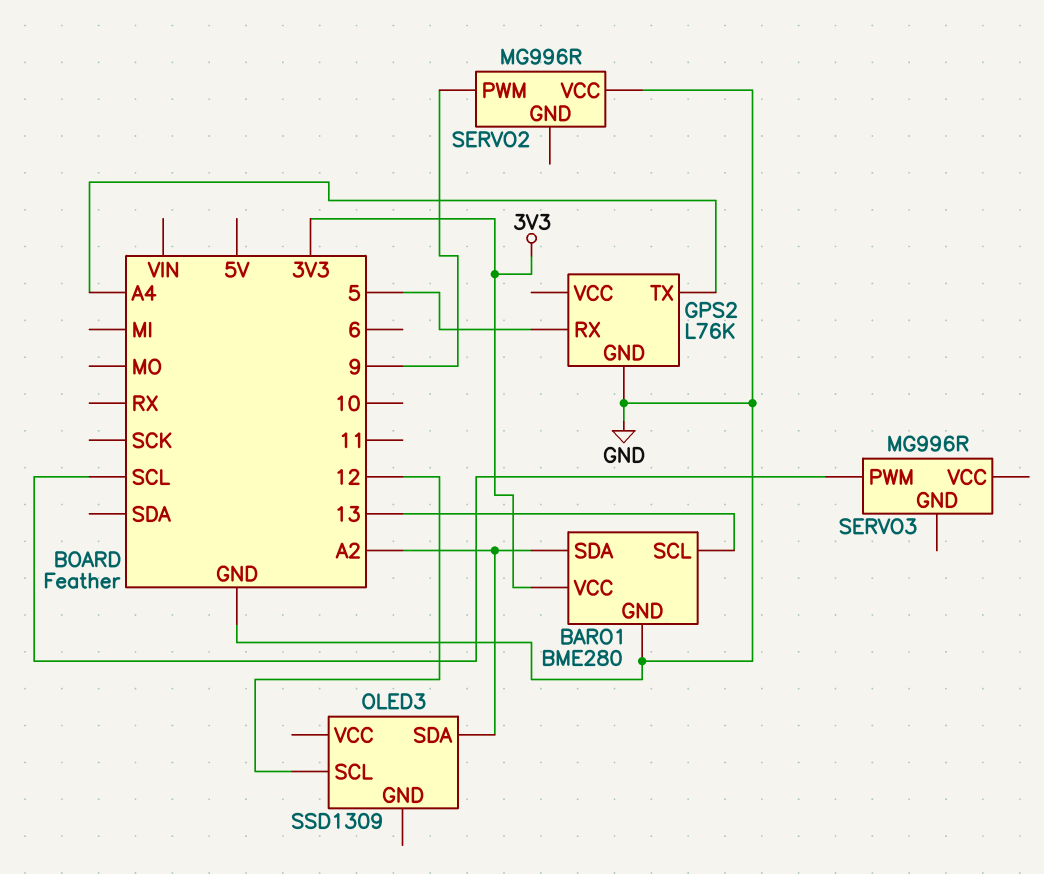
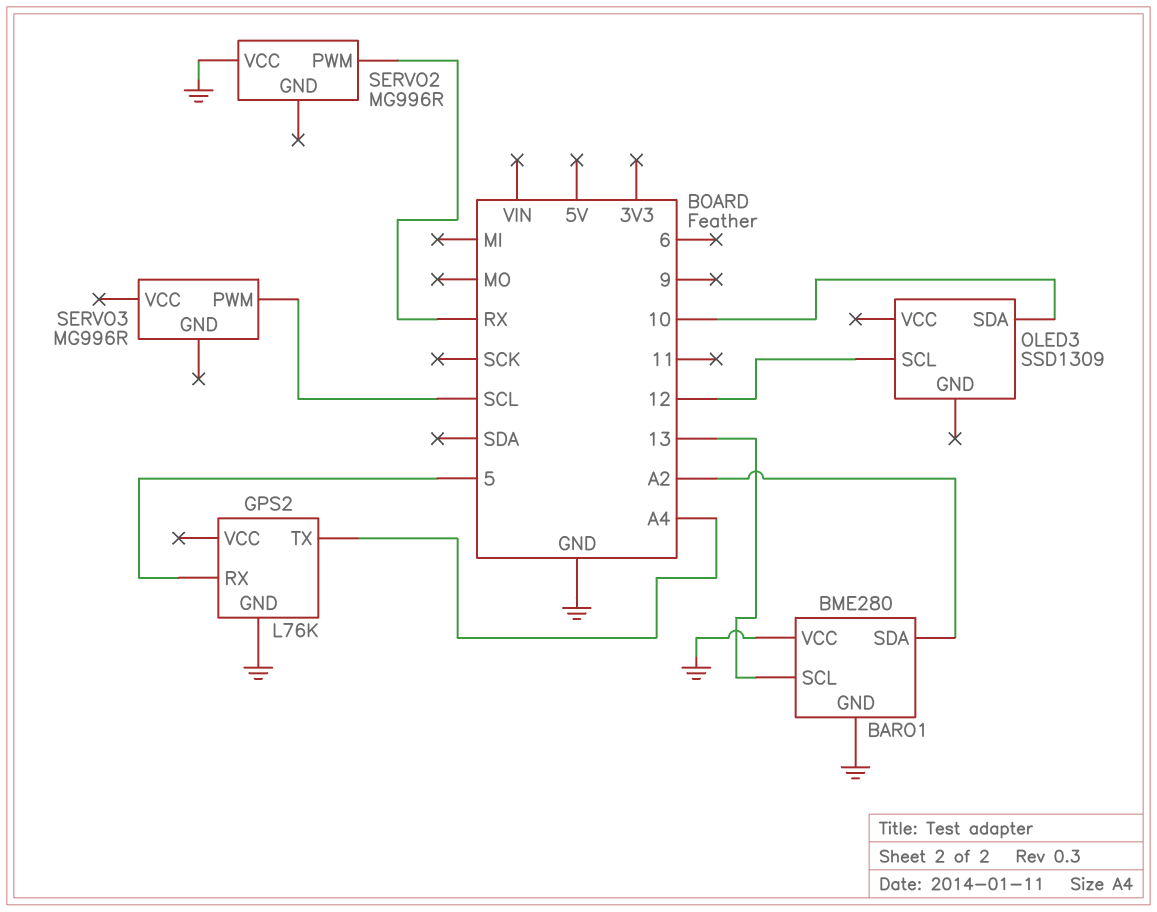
BARO1 pin VCC: 3V3 -> GND
OLED3 pin SDA: A2 -> 10
SERVO2 pin PWM: 9 -> RX

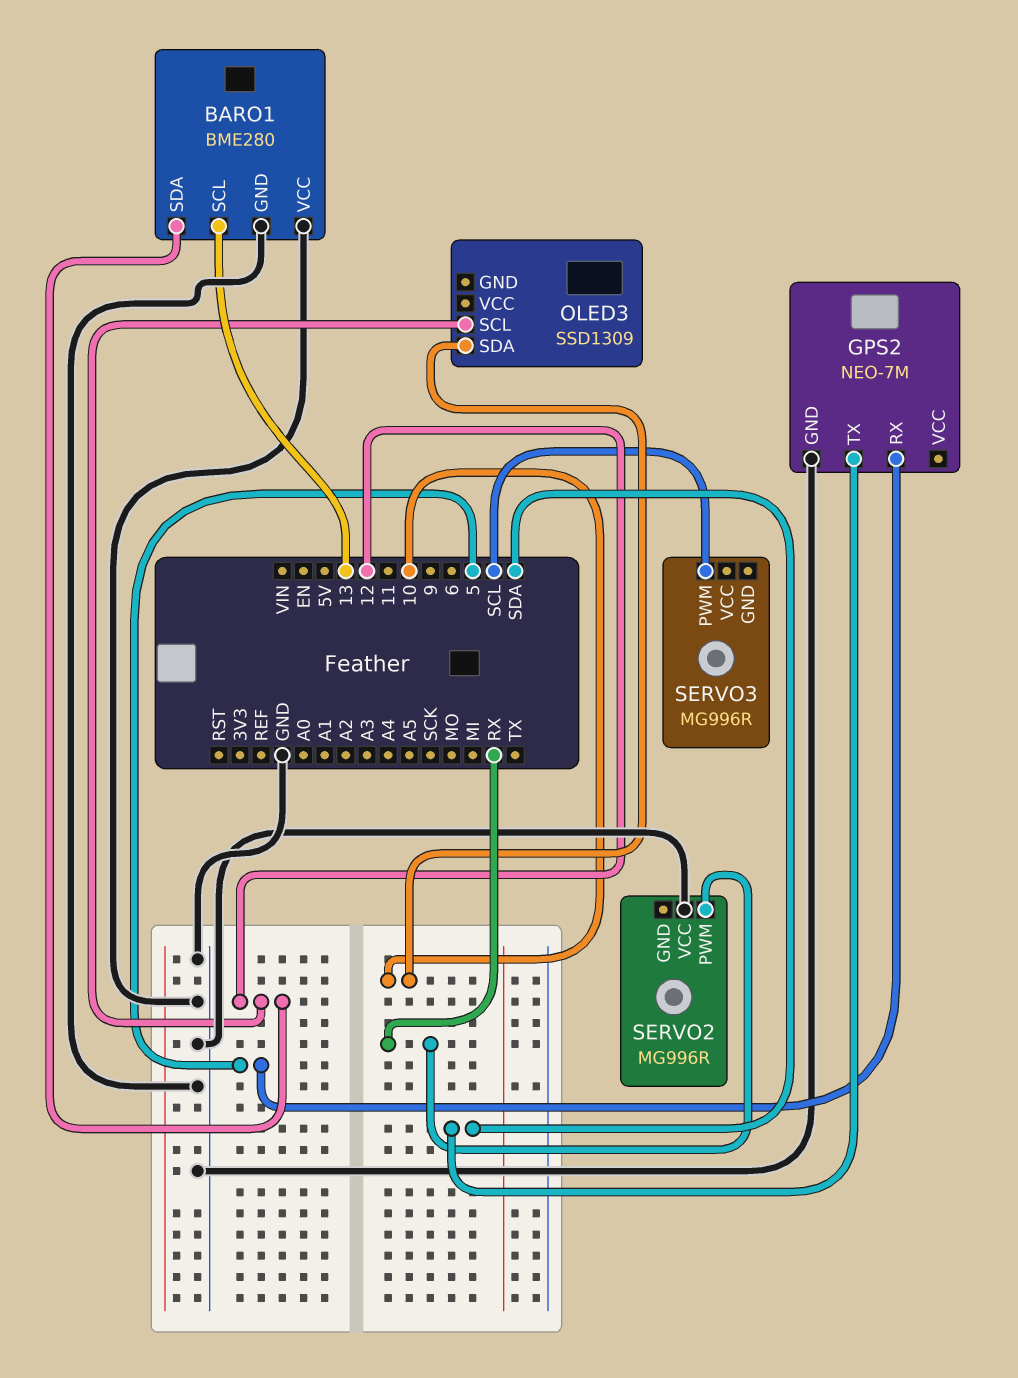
BARO1 pin SDA: A2 -> 12
GPS2: L76K -> NEO-7M
GPS2 pin TX: A4 -> SDA

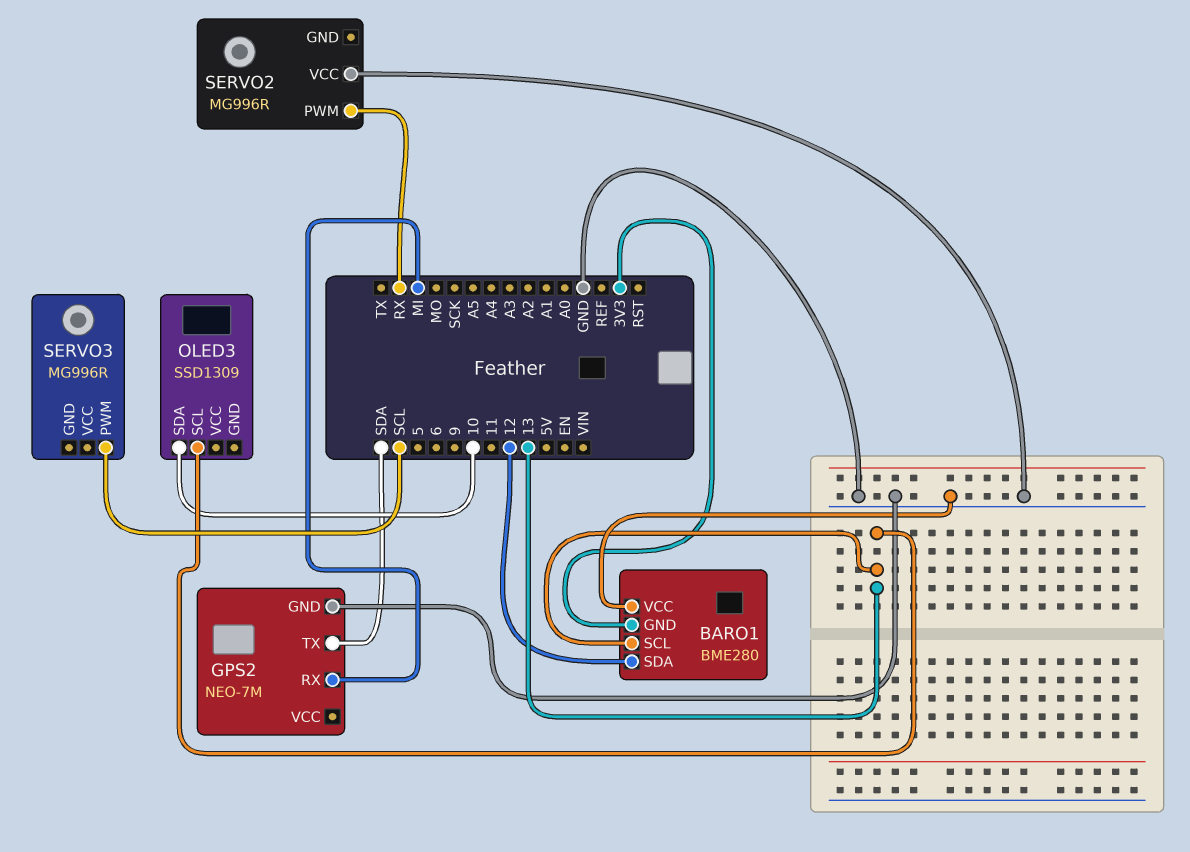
BARO1 pin GND: GND -> 3V3
GPS2 pin RX: 5 -> MI
OLED3 pin SCL: 12 -> 13

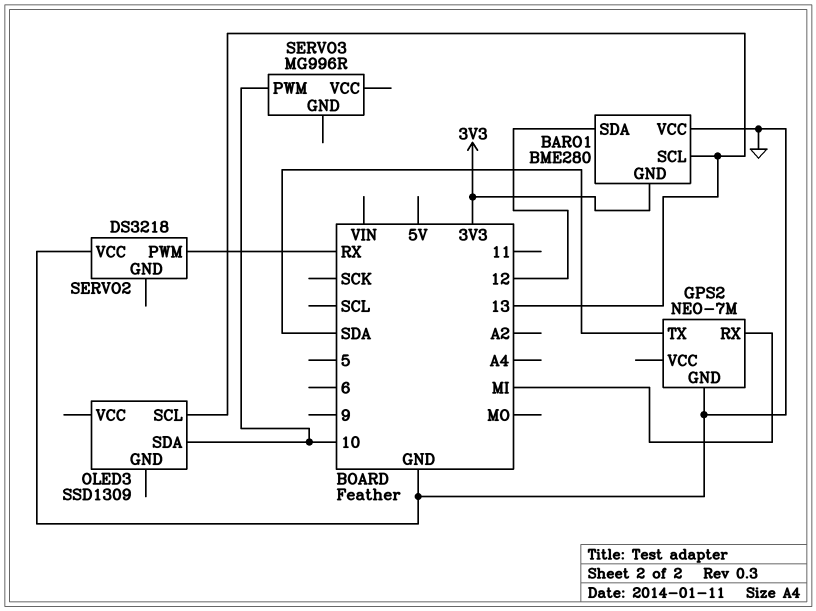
SERVO2: MG996R -> DS3218
SERVO3 pin PWM: SCL -> 10

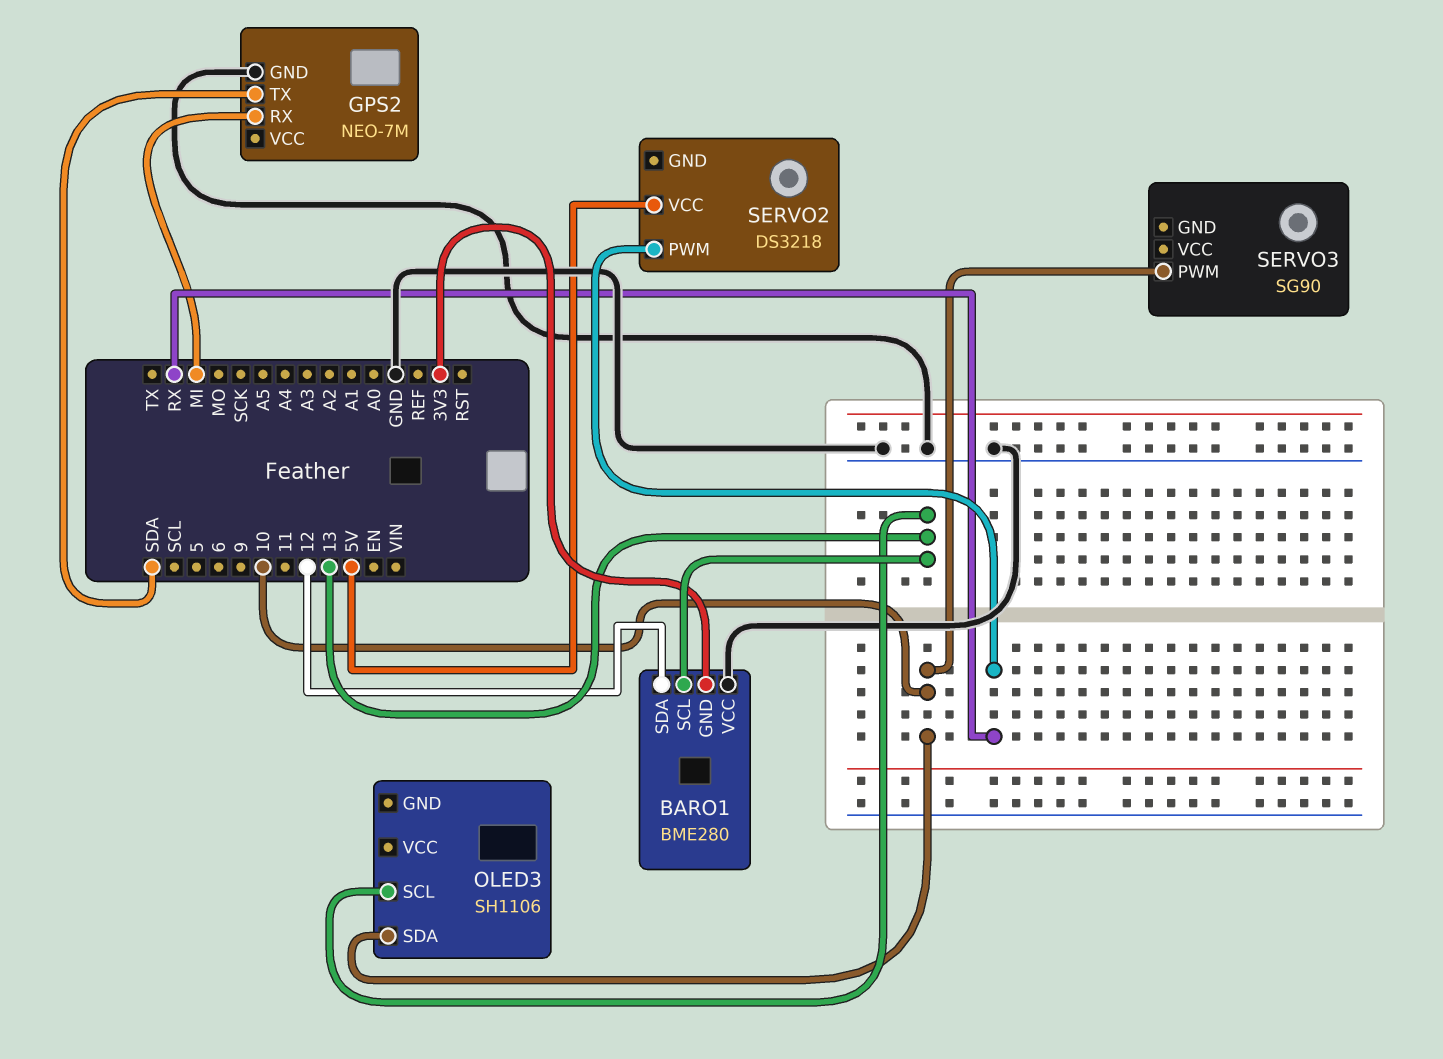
OLED3: SSD1309 -> SH1106
SERVO2 pin VCC: GND -> 5V
SERVO3: MG996R -> SG90

